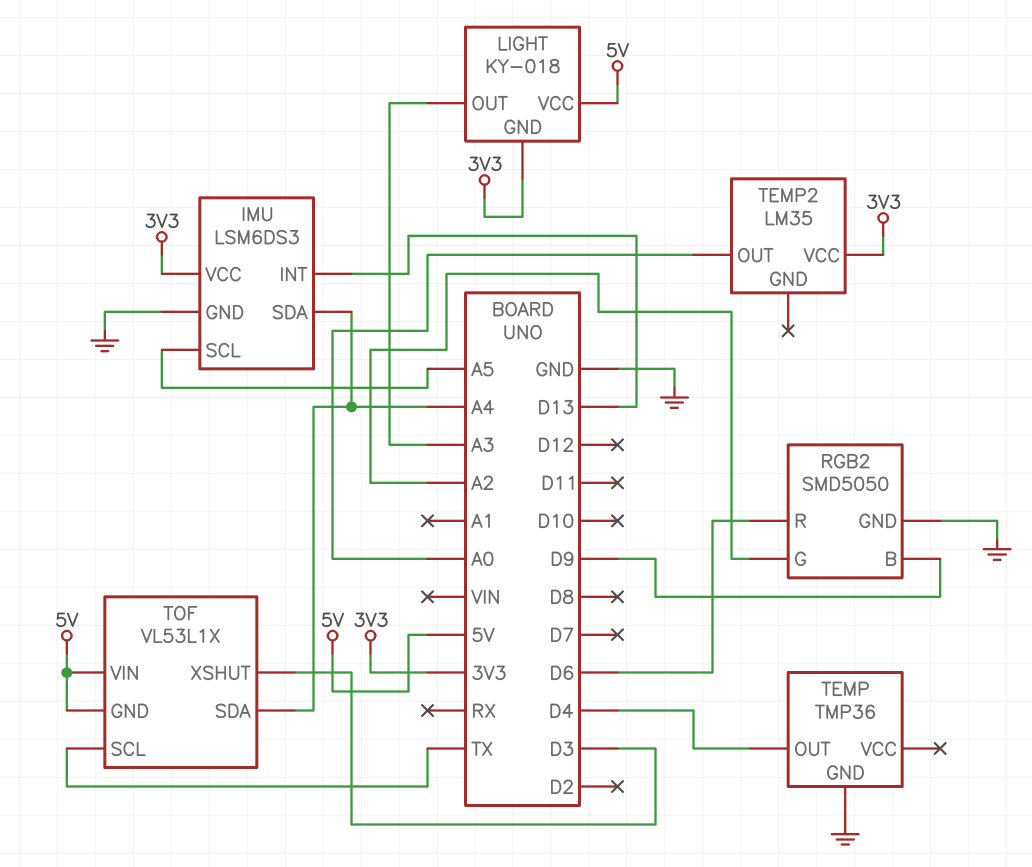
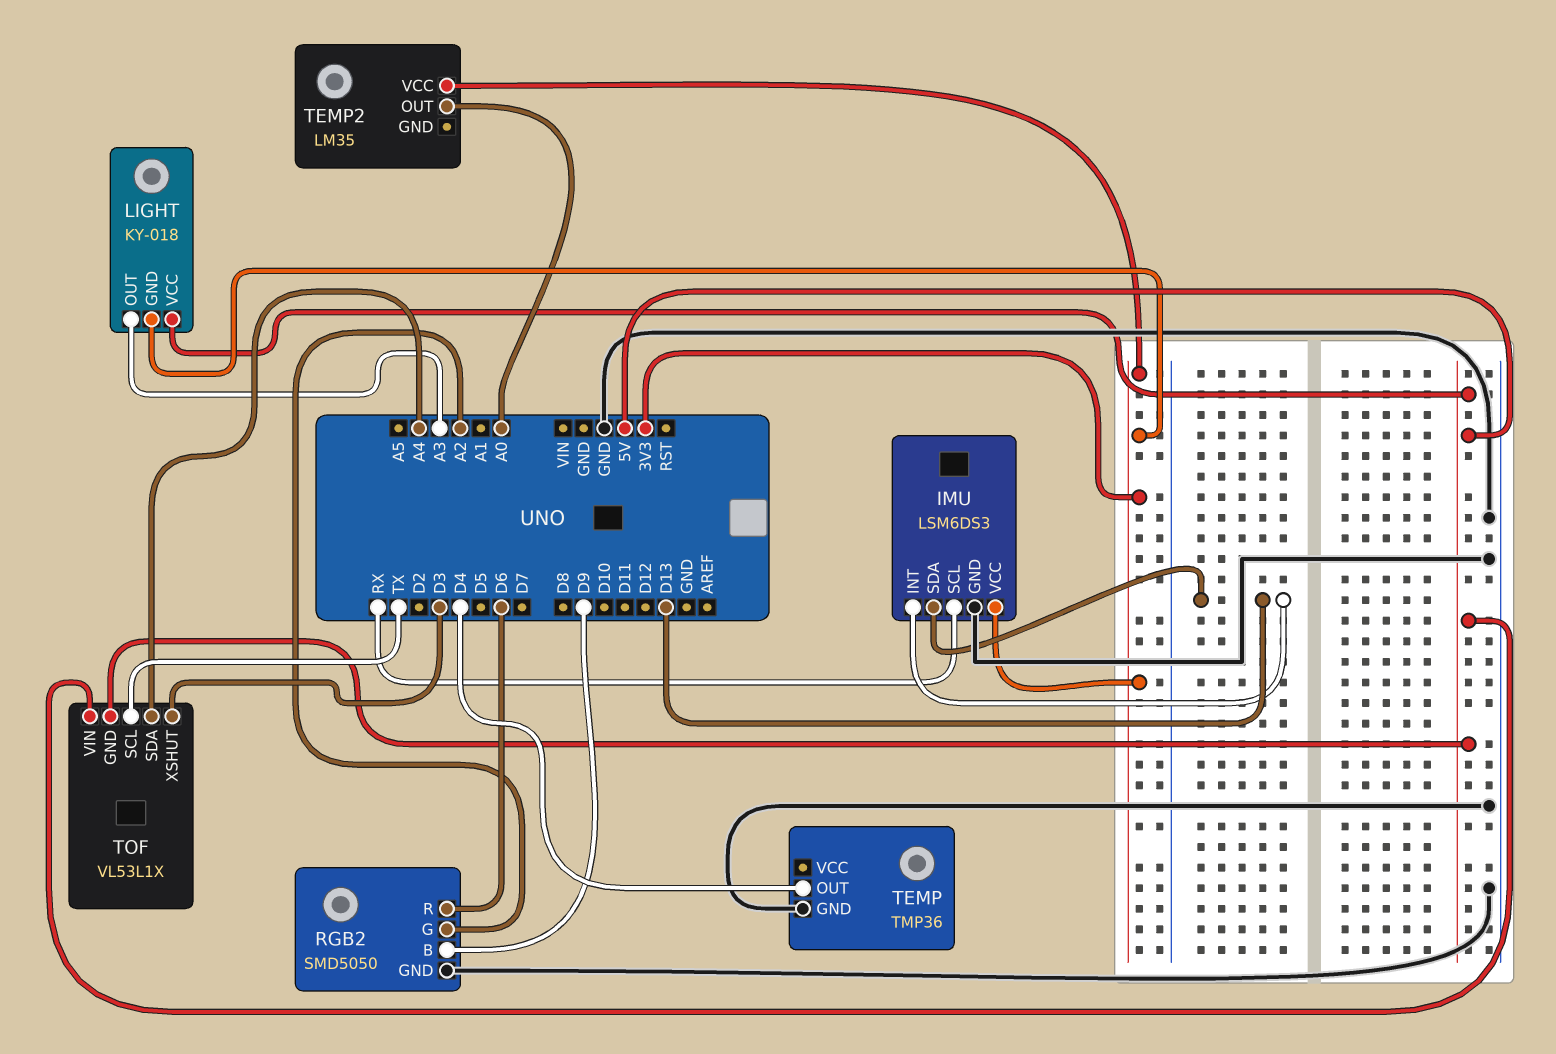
IMU pin SCL: A5 -> RX
IMU pin SDA: A4 -> D13

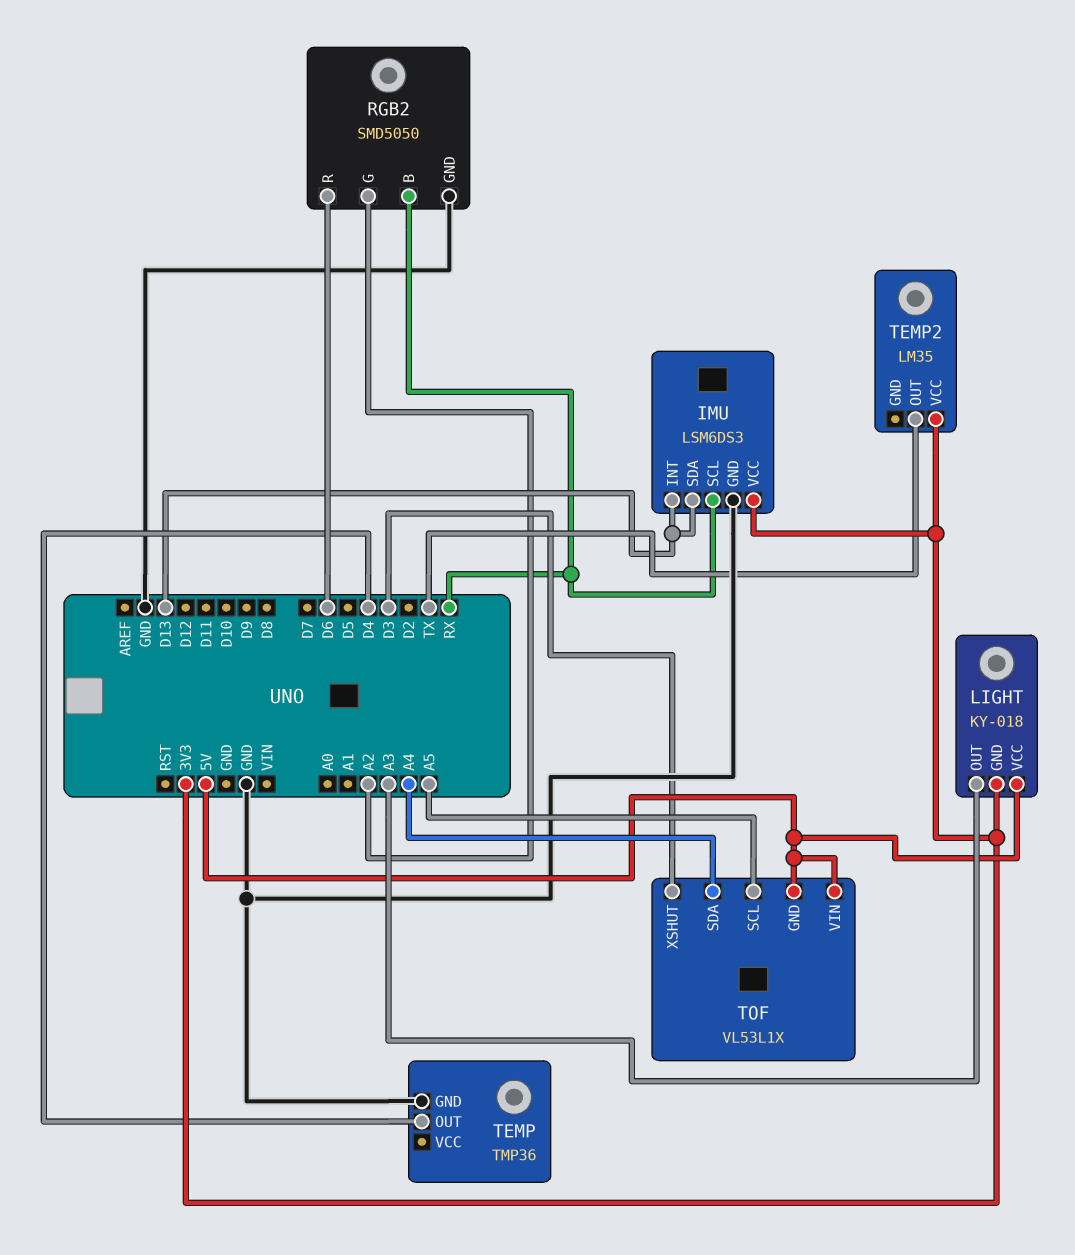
RGB2 pin B: D9 -> RX
TEMP2 pin OUT: A0 -> TX
TOF pin SCL: TX -> A5

